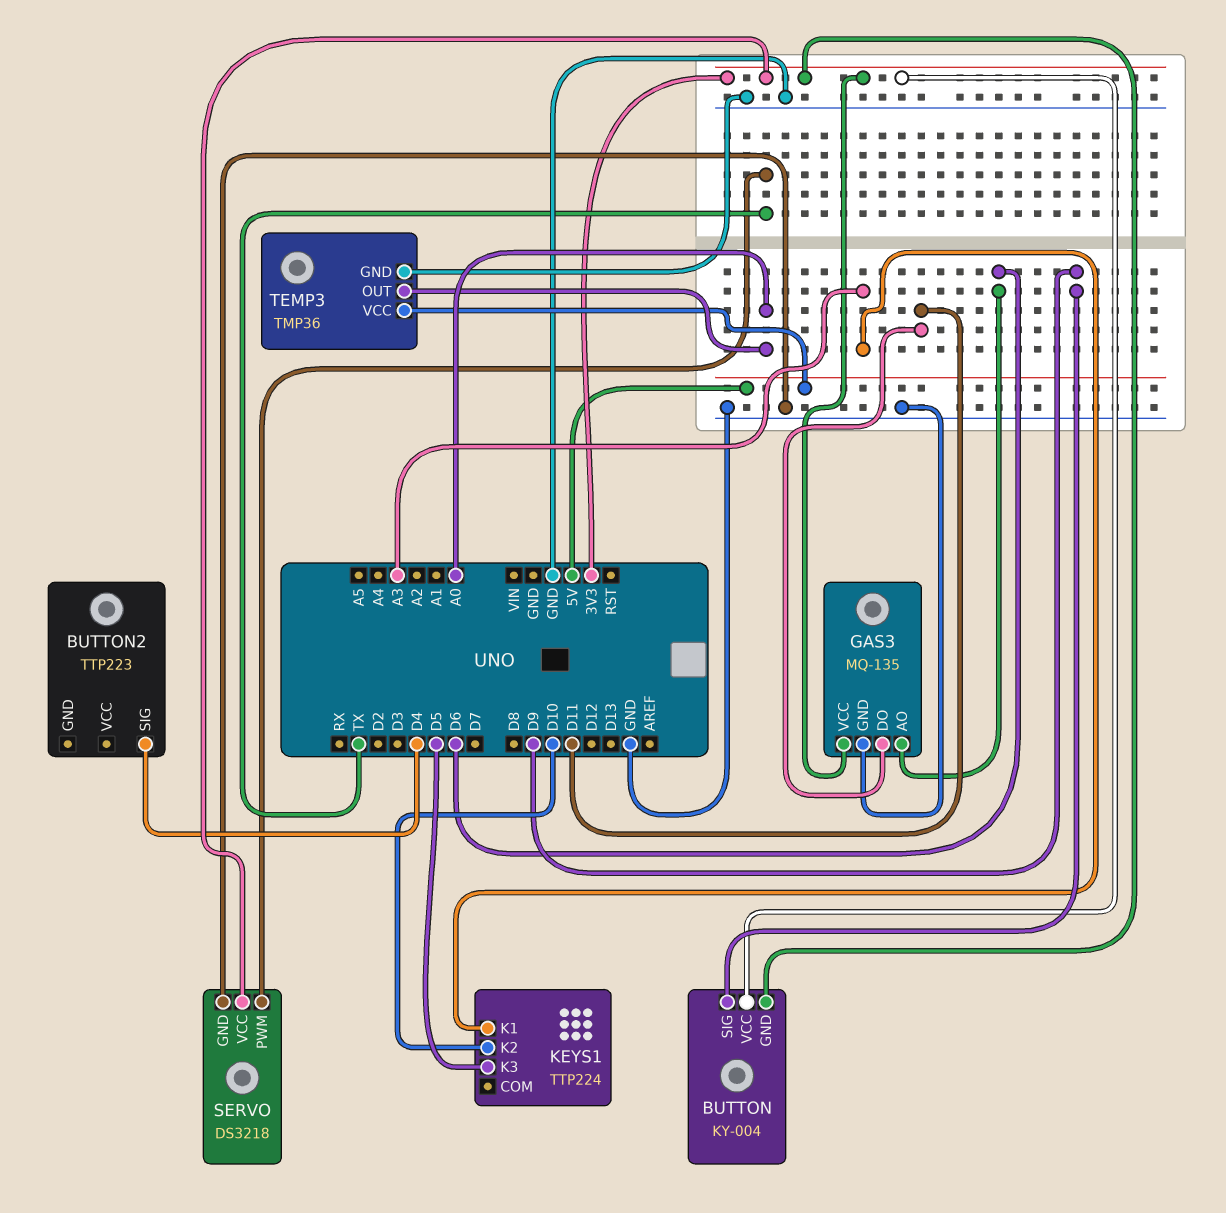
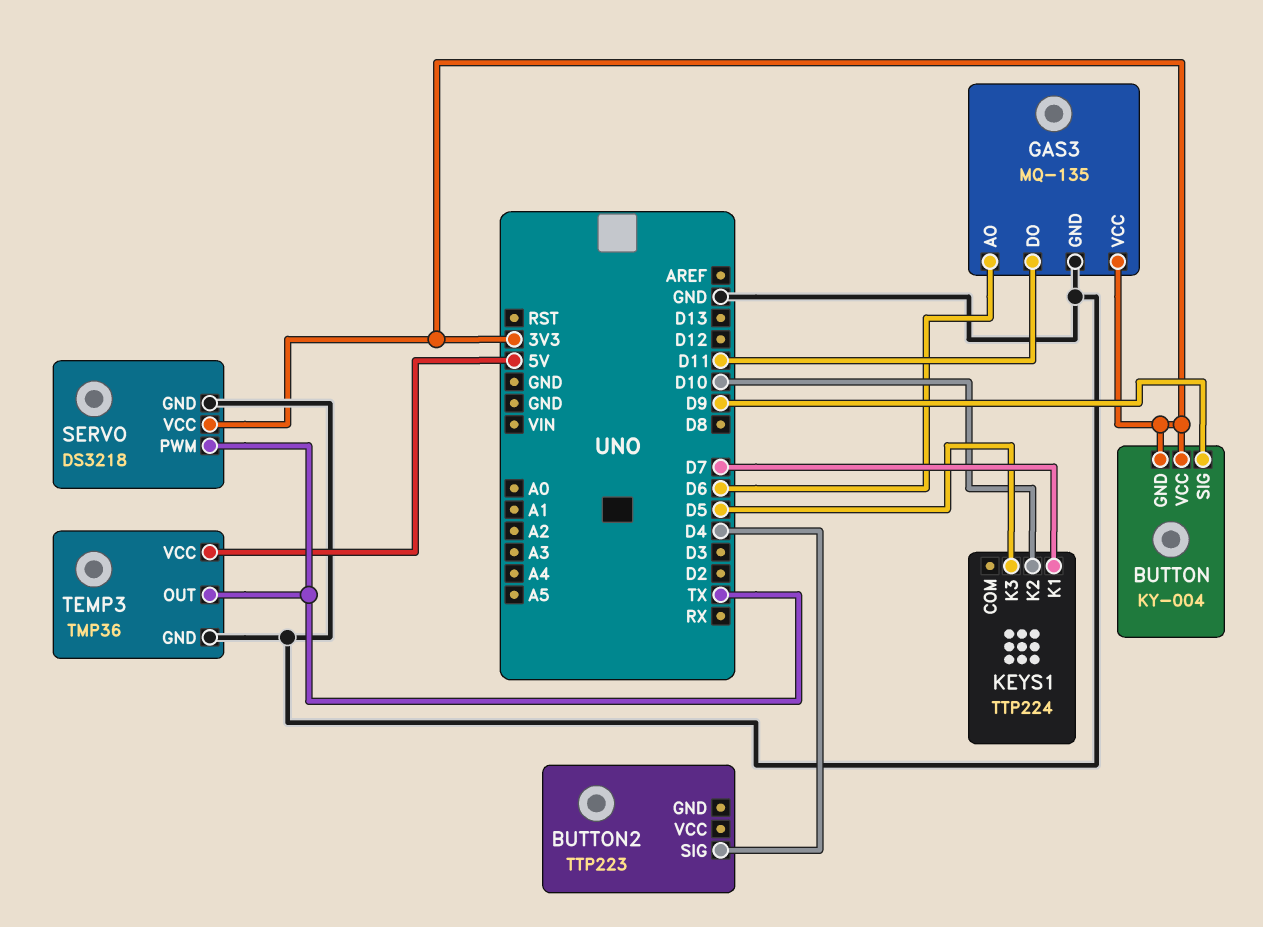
KEYS1 pin K1: A3 -> D7
TEMP3 pin OUT: A0 -> TX

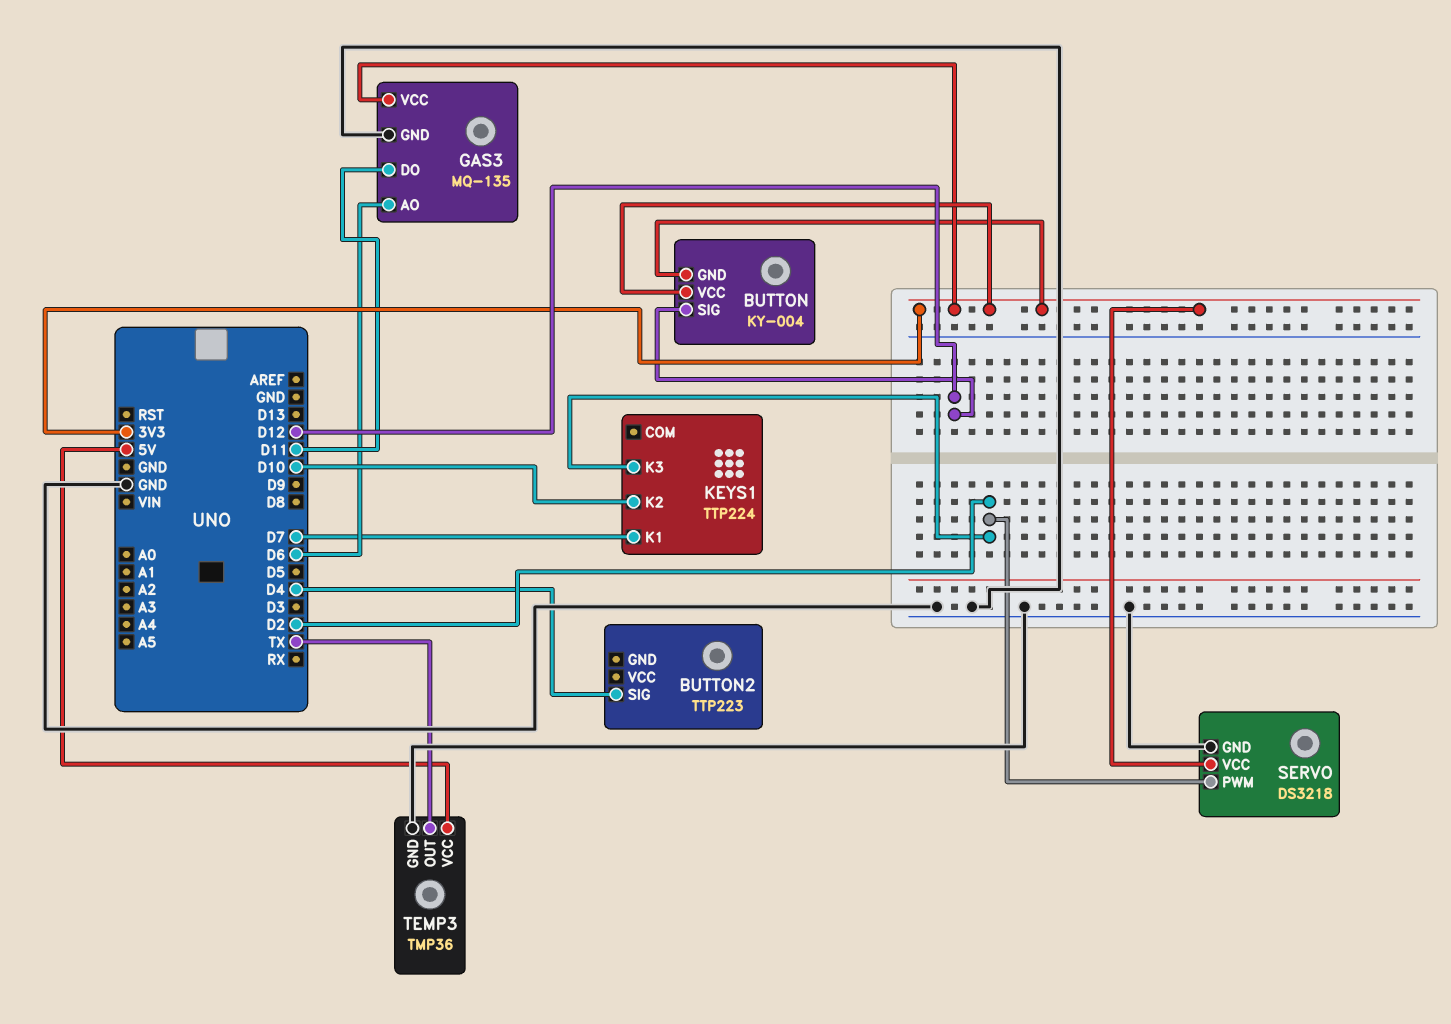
BUTTON pin SIG: D9 -> D12
KEYS1 pin K3: D5 -> D2
SERVO pin PWM: TX -> D2

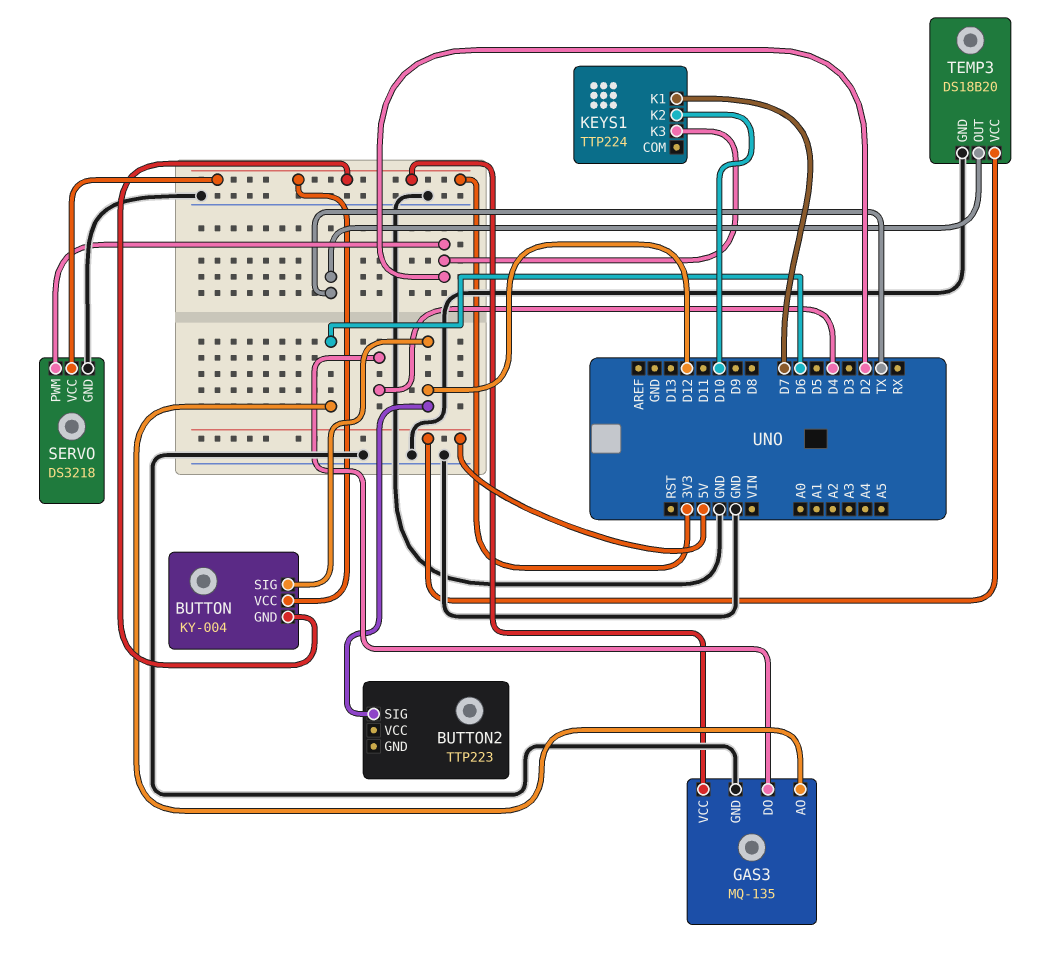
BUTTON2 pin SIG: D4 -> D12
GAS3 pin DO: D11 -> D4
TEMP3: TMP36 -> DS18B20

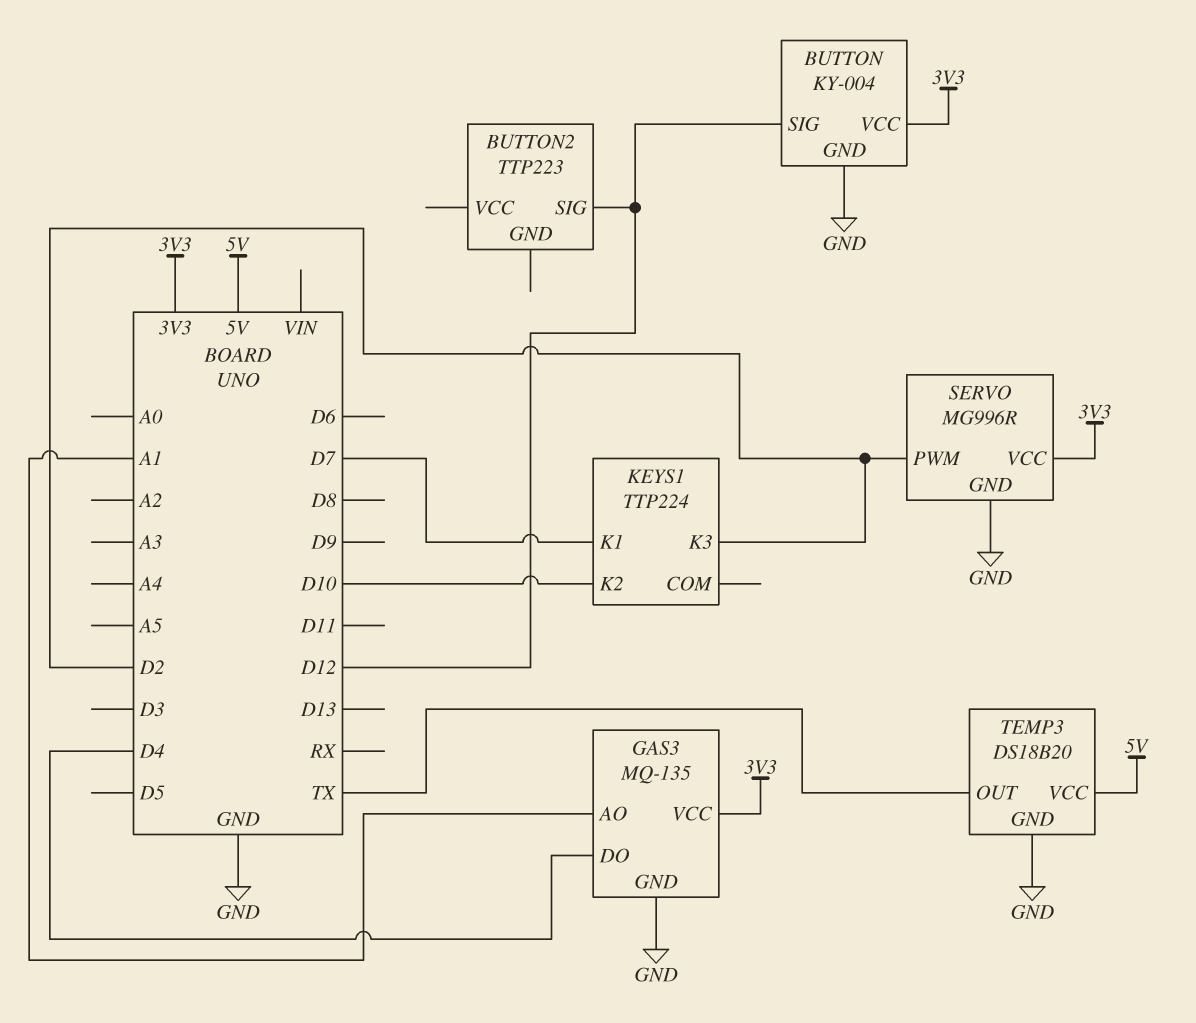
BUTTON pin GND: 3V3 -> GND
GAS3 pin AO: D6 -> A1
SERVO: DS3218 -> MG996R

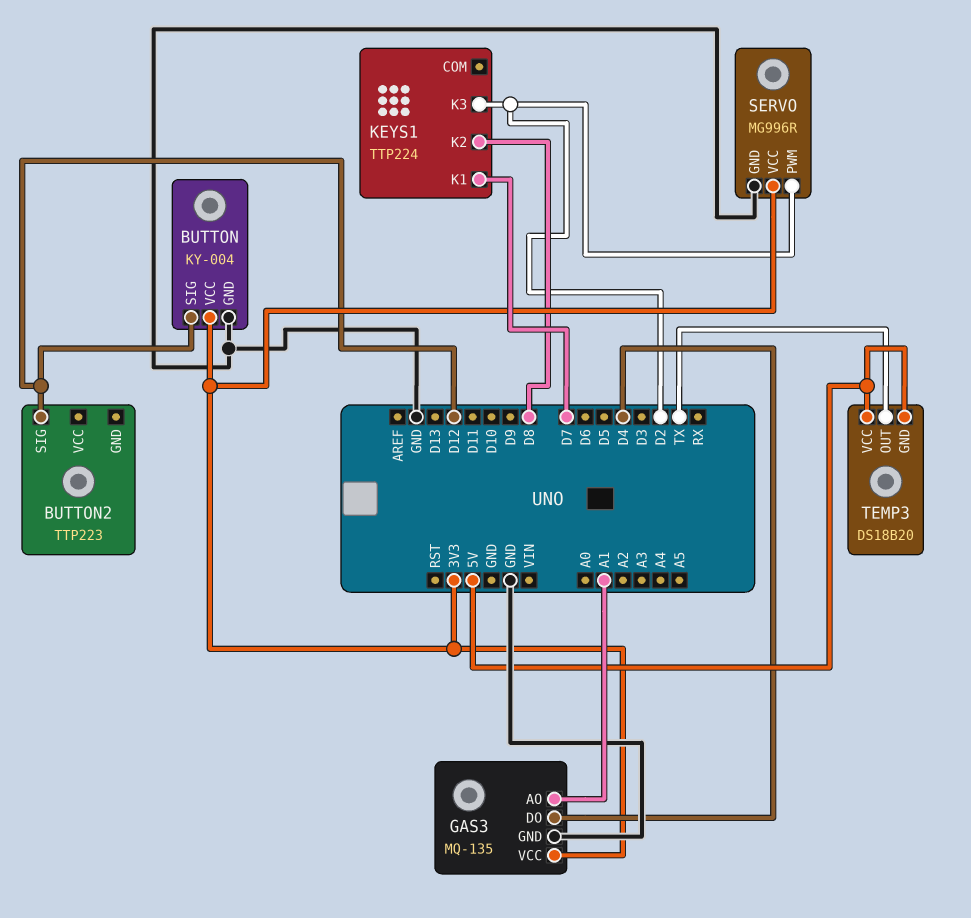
KEYS1 pin K2: D10 -> D8
TEMP3 pin GND: GND -> 5V

